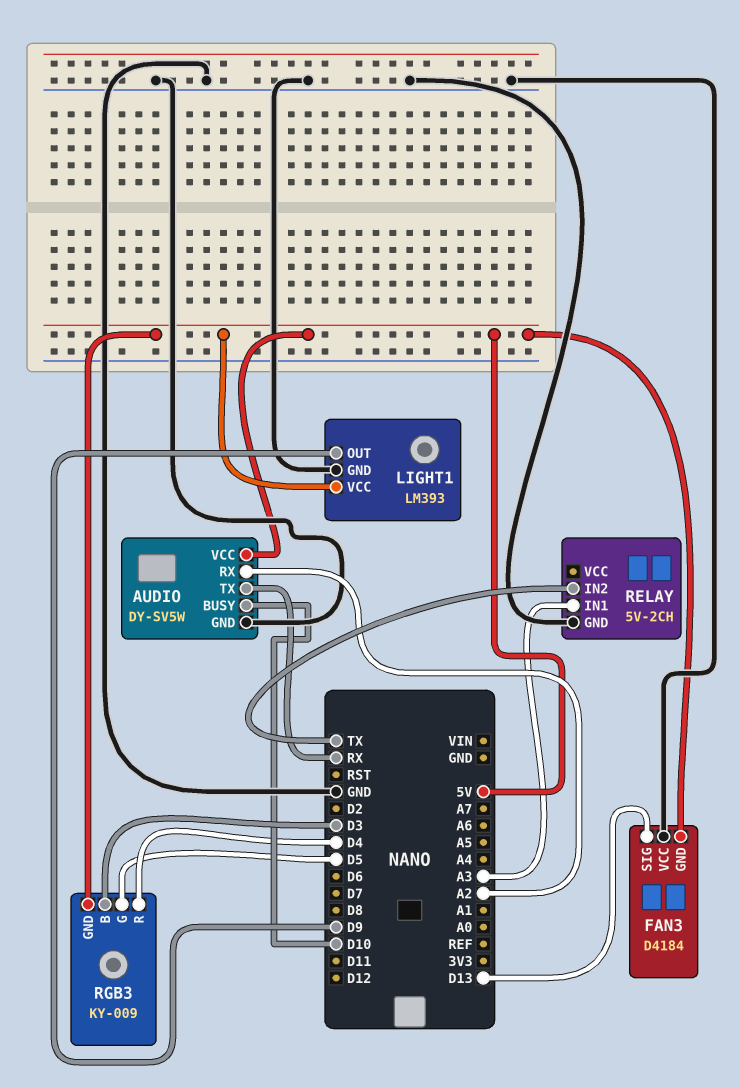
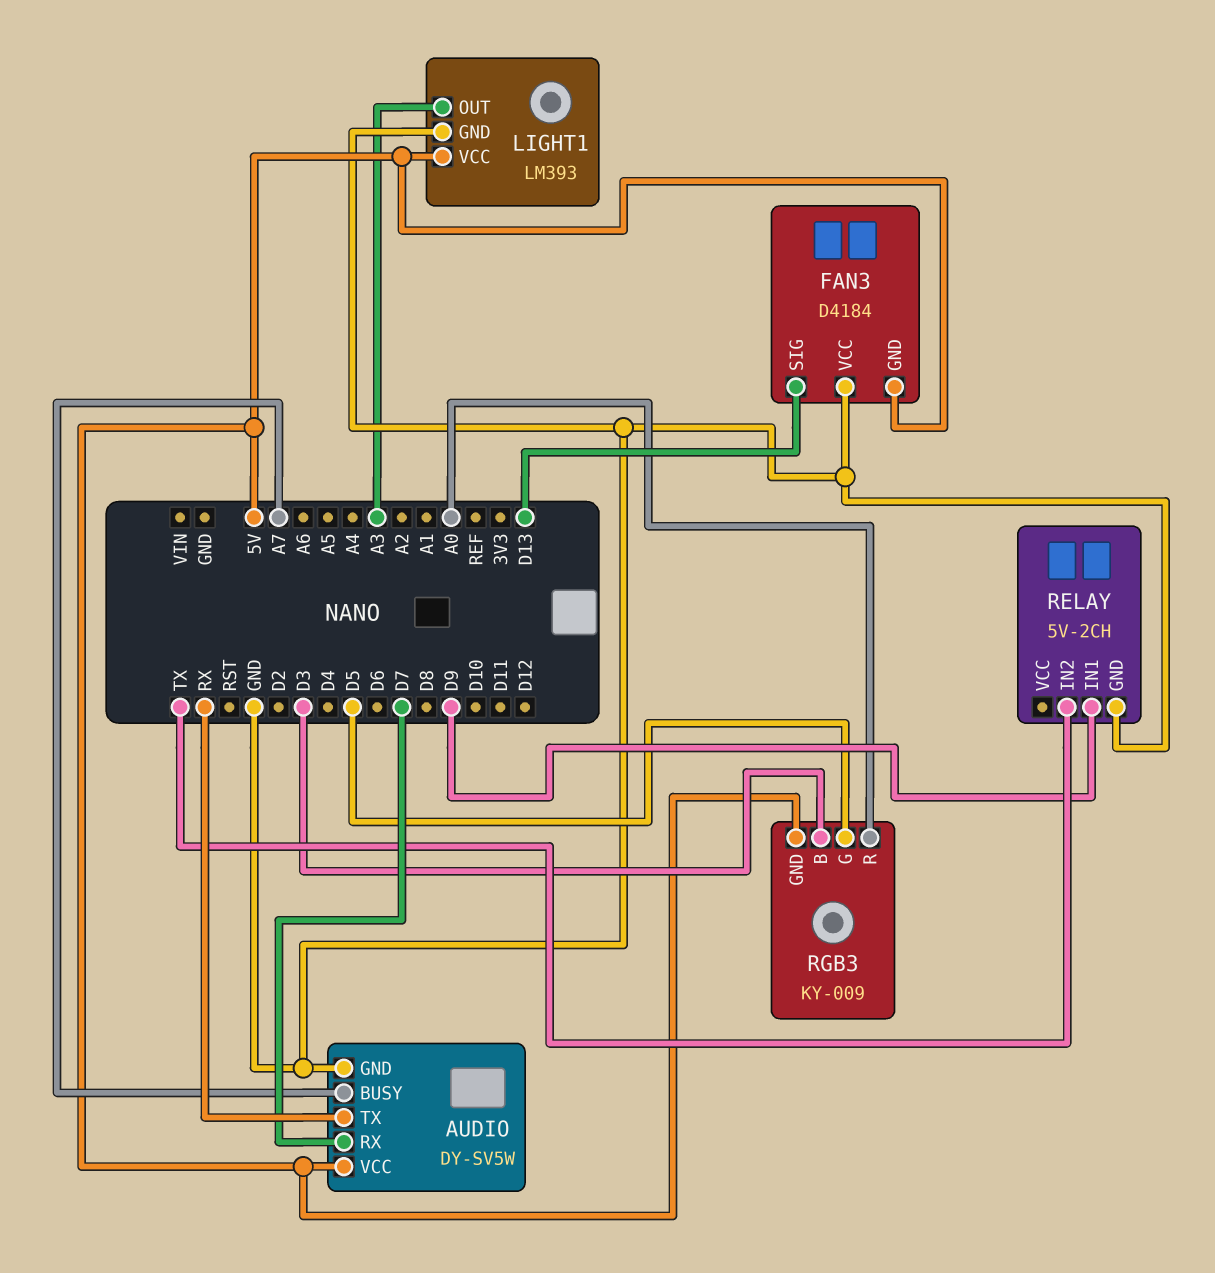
AUDIO pin BUSY: D10 -> A7
AUDIO pin RX: A2 -> D7
LIGHT1 pin OUT: D9 -> A3
RELAY pin IN1: A3 -> D9
RGB3 pin R: D4 -> A0

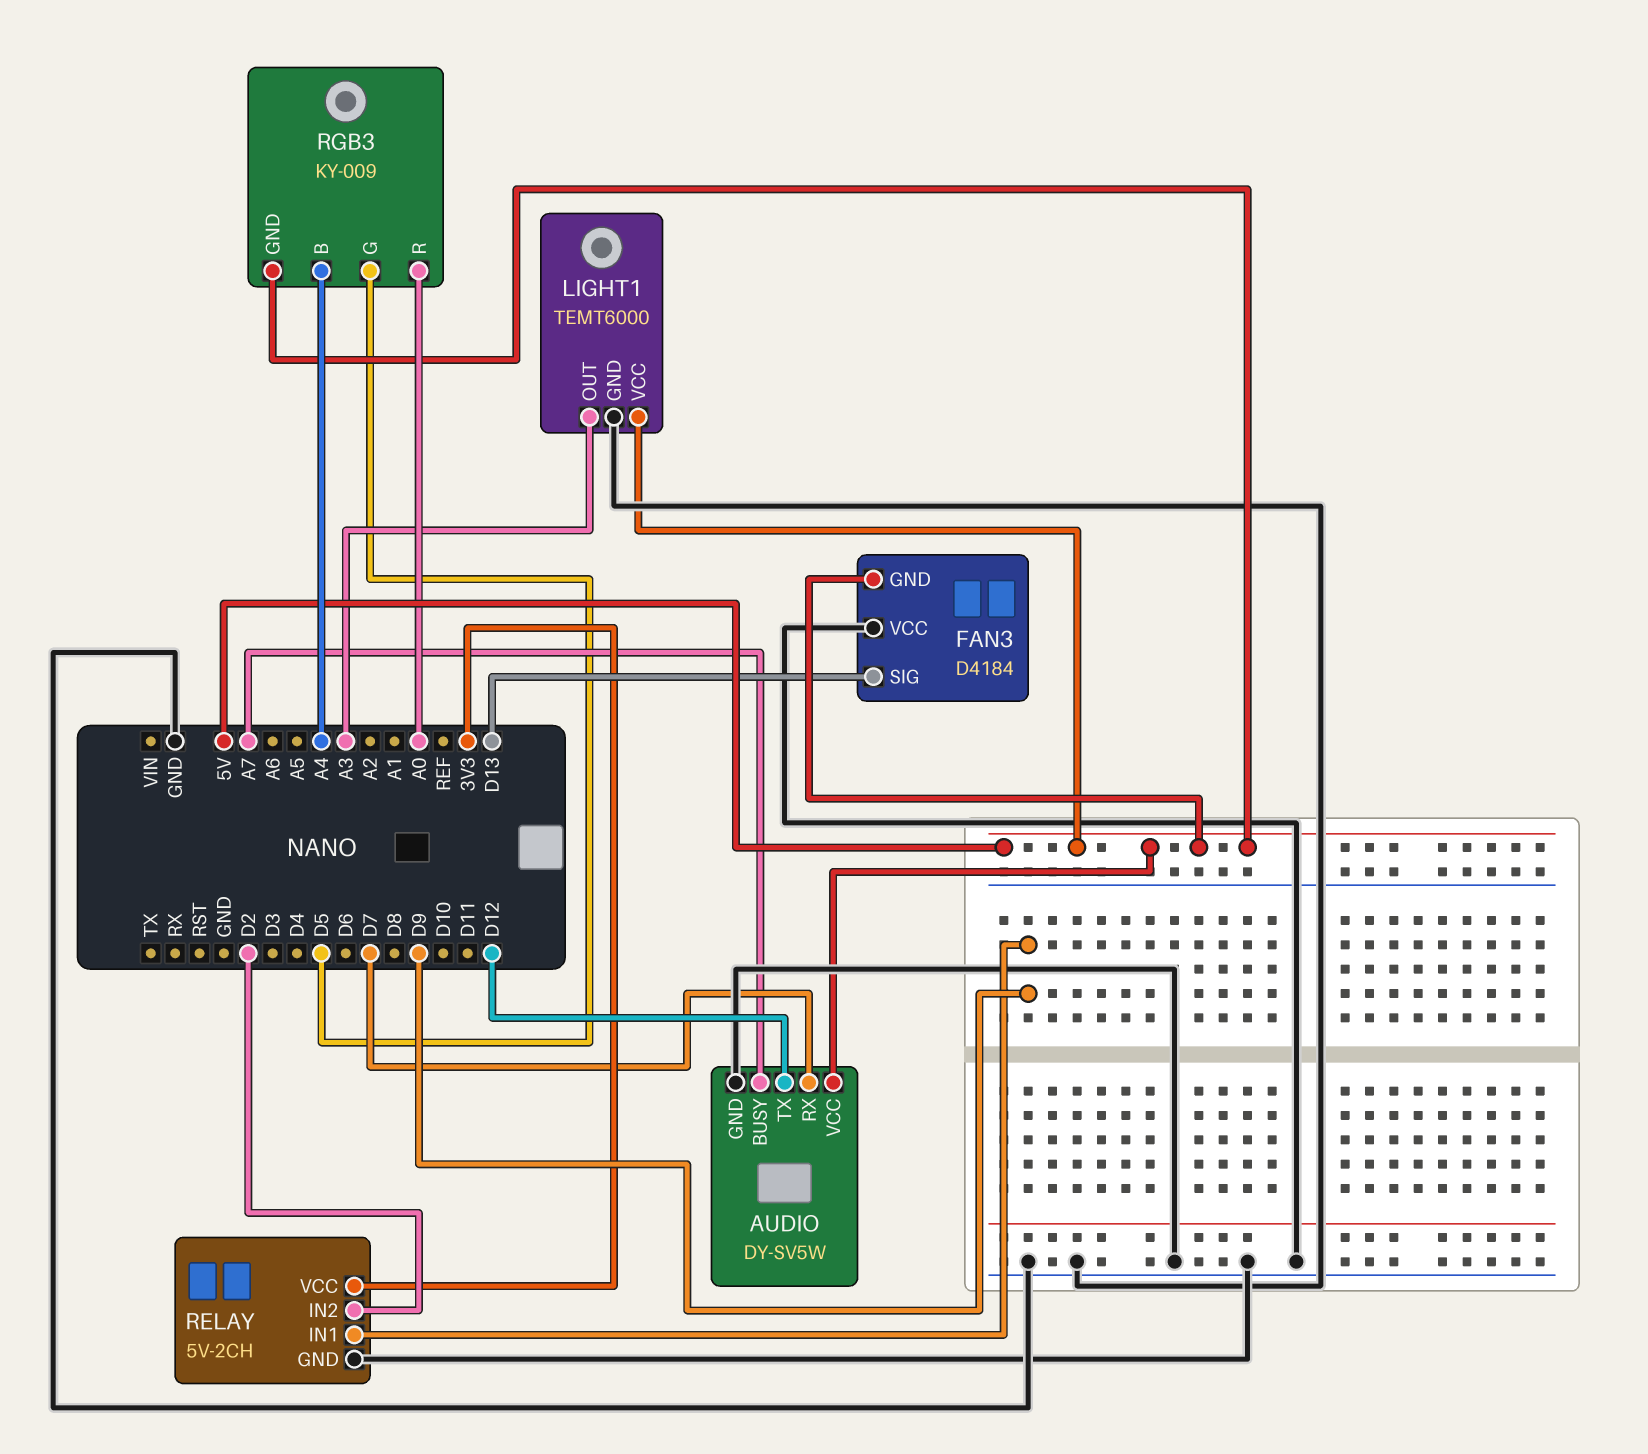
AUDIO pin TX: RX -> D12
LIGHT1: LM393 -> TEMT6000
RELAY pin IN2: TX -> D2
RELAY pin VCC: none -> 3V3
RGB3 pin B: D3 -> A4

